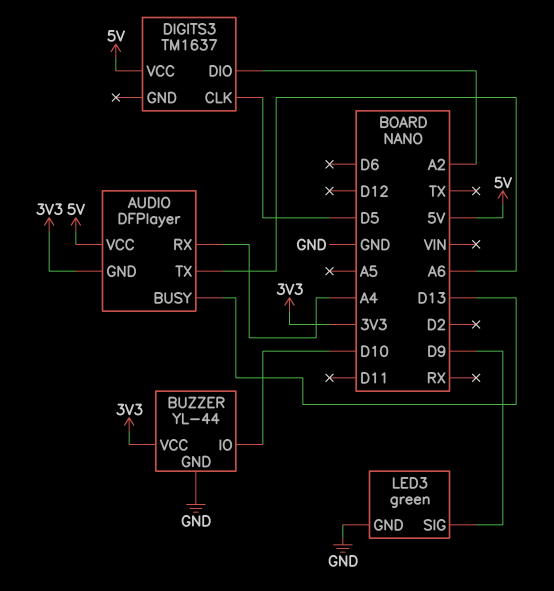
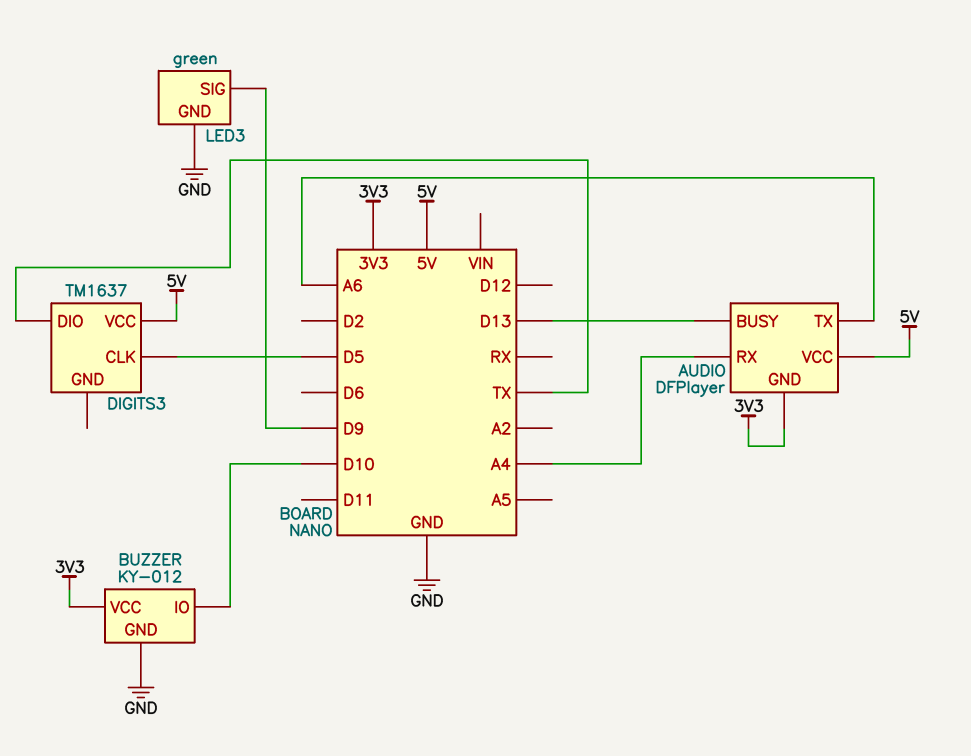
BUZZER: YL-44 -> KY-012
DIGITS3 pin DIO: A2 -> TX

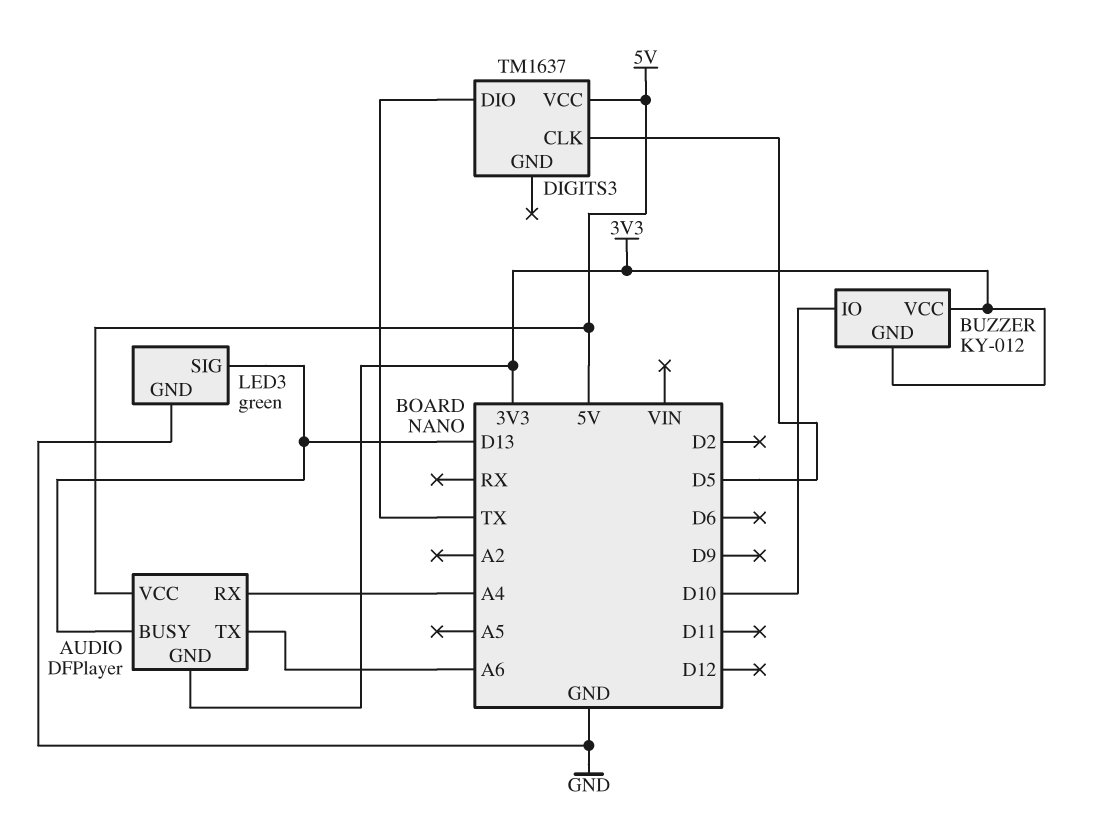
BUZZER pin GND: GND -> 3V3
LED3 pin SIG: D9 -> D13

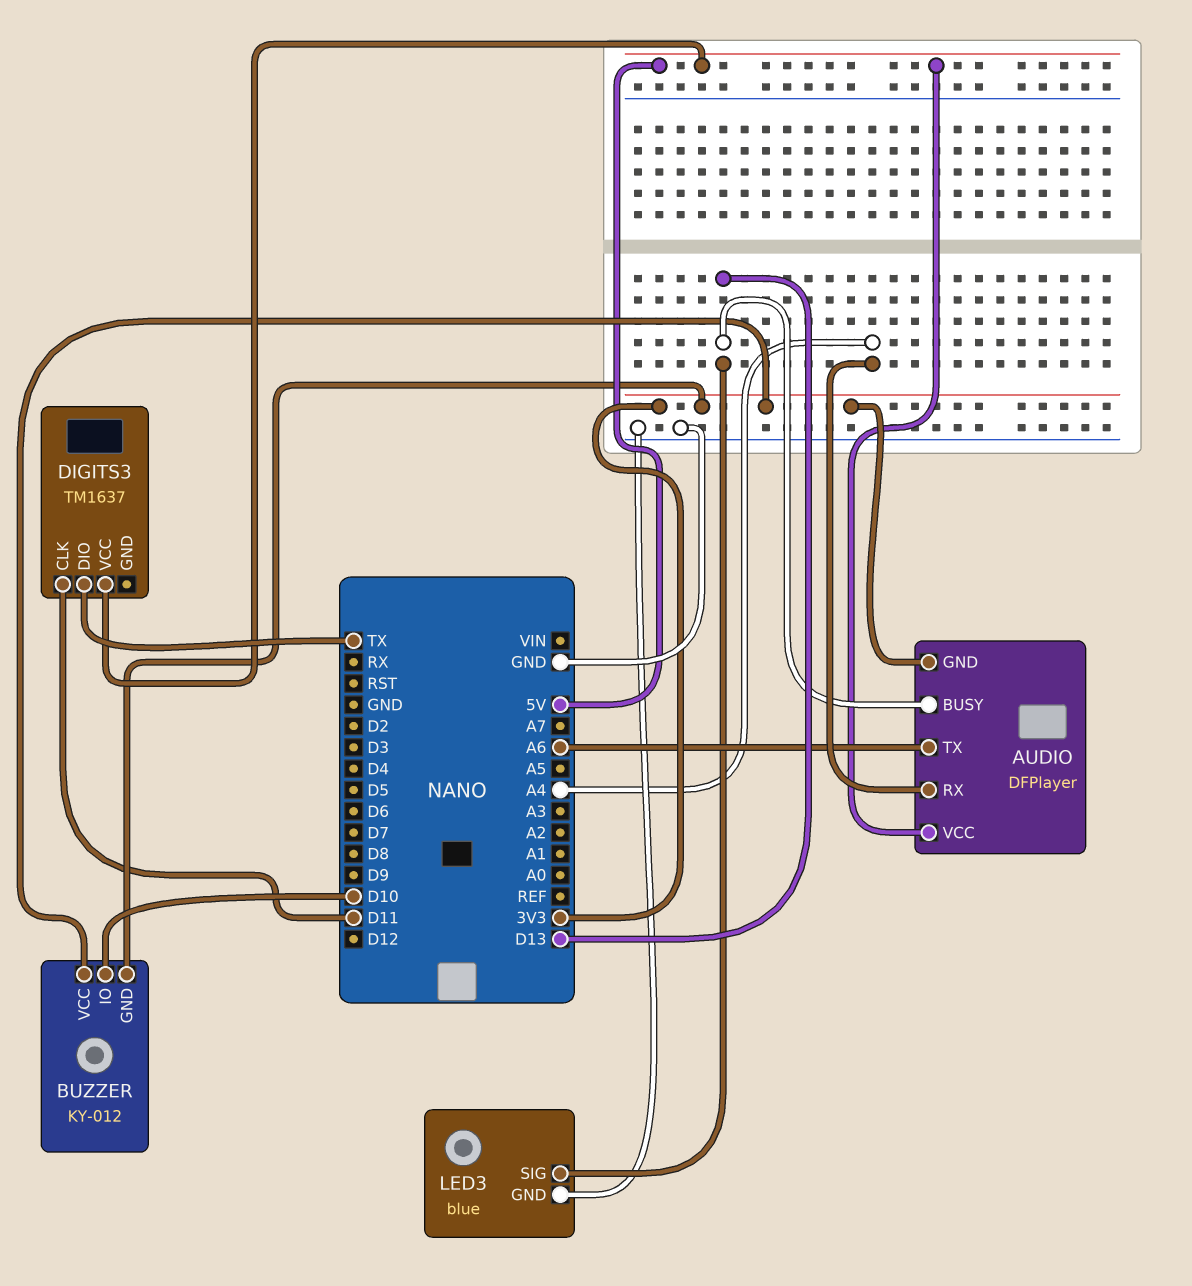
DIGITS3 pin CLK: D5 -> D11
LED3: green -> blue

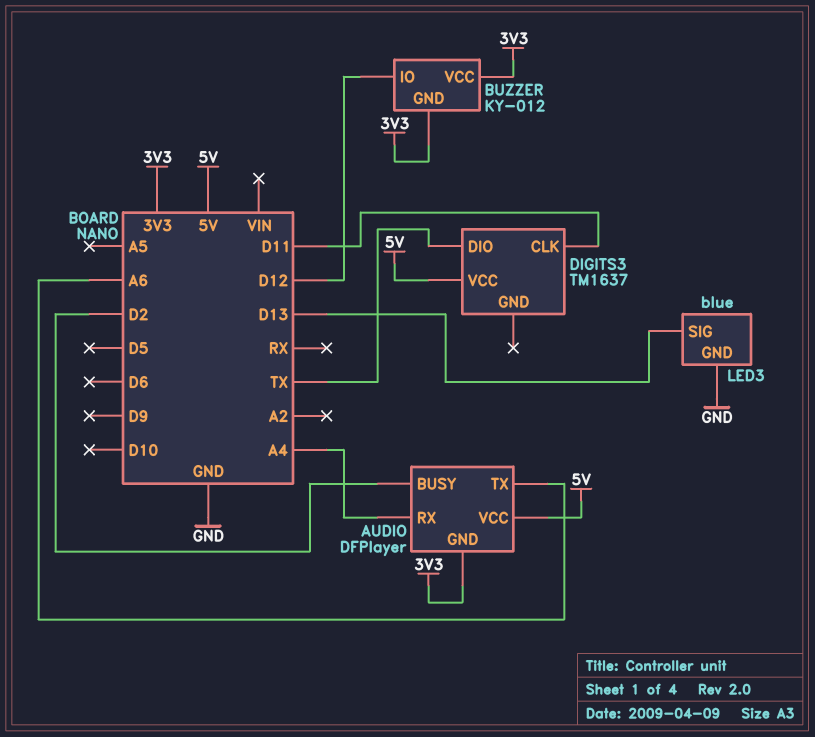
AUDIO pin BUSY: D13 -> D2
BUZZER pin IO: D10 -> D12

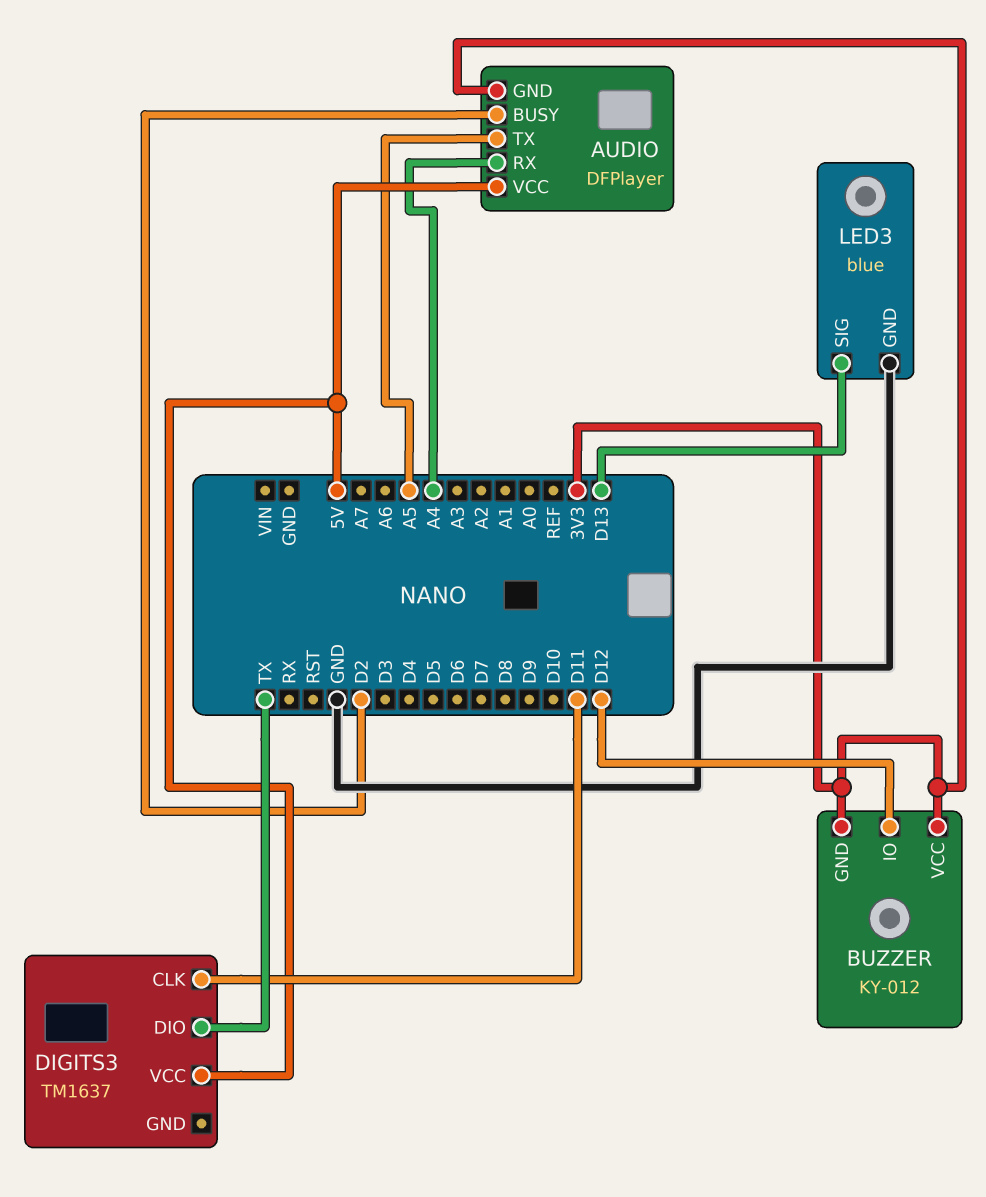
AUDIO pin TX: A6 -> A5

